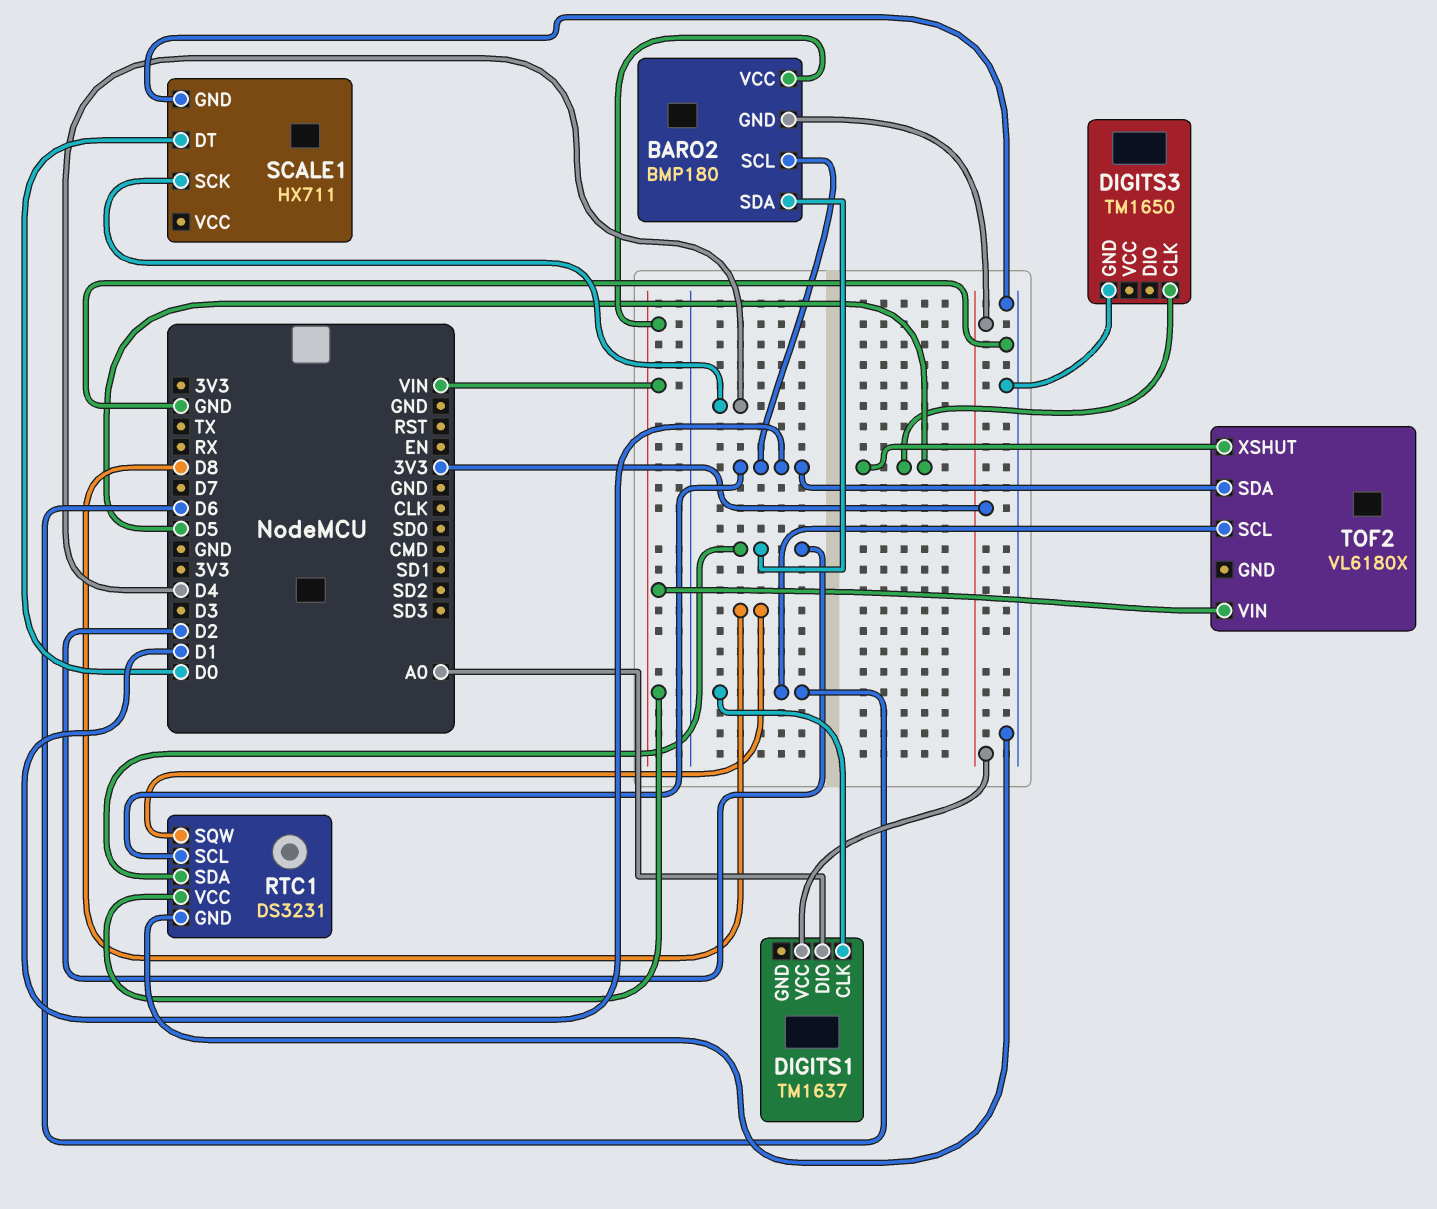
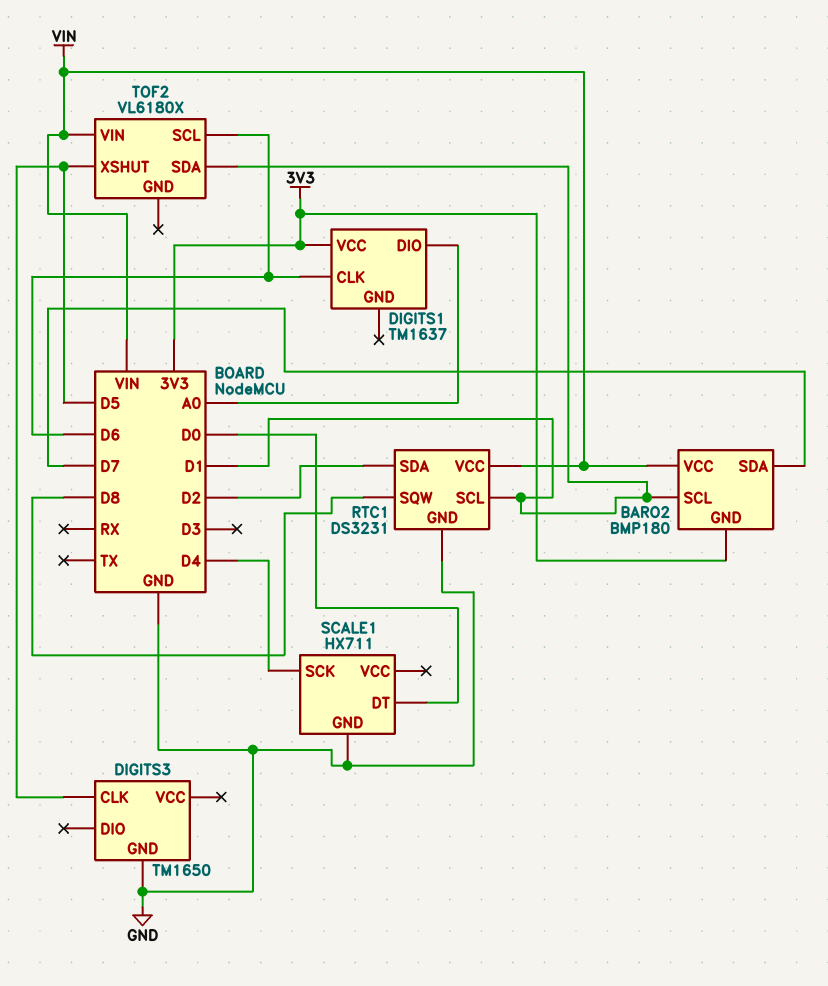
BARO2 pin SDA: D2 -> D7

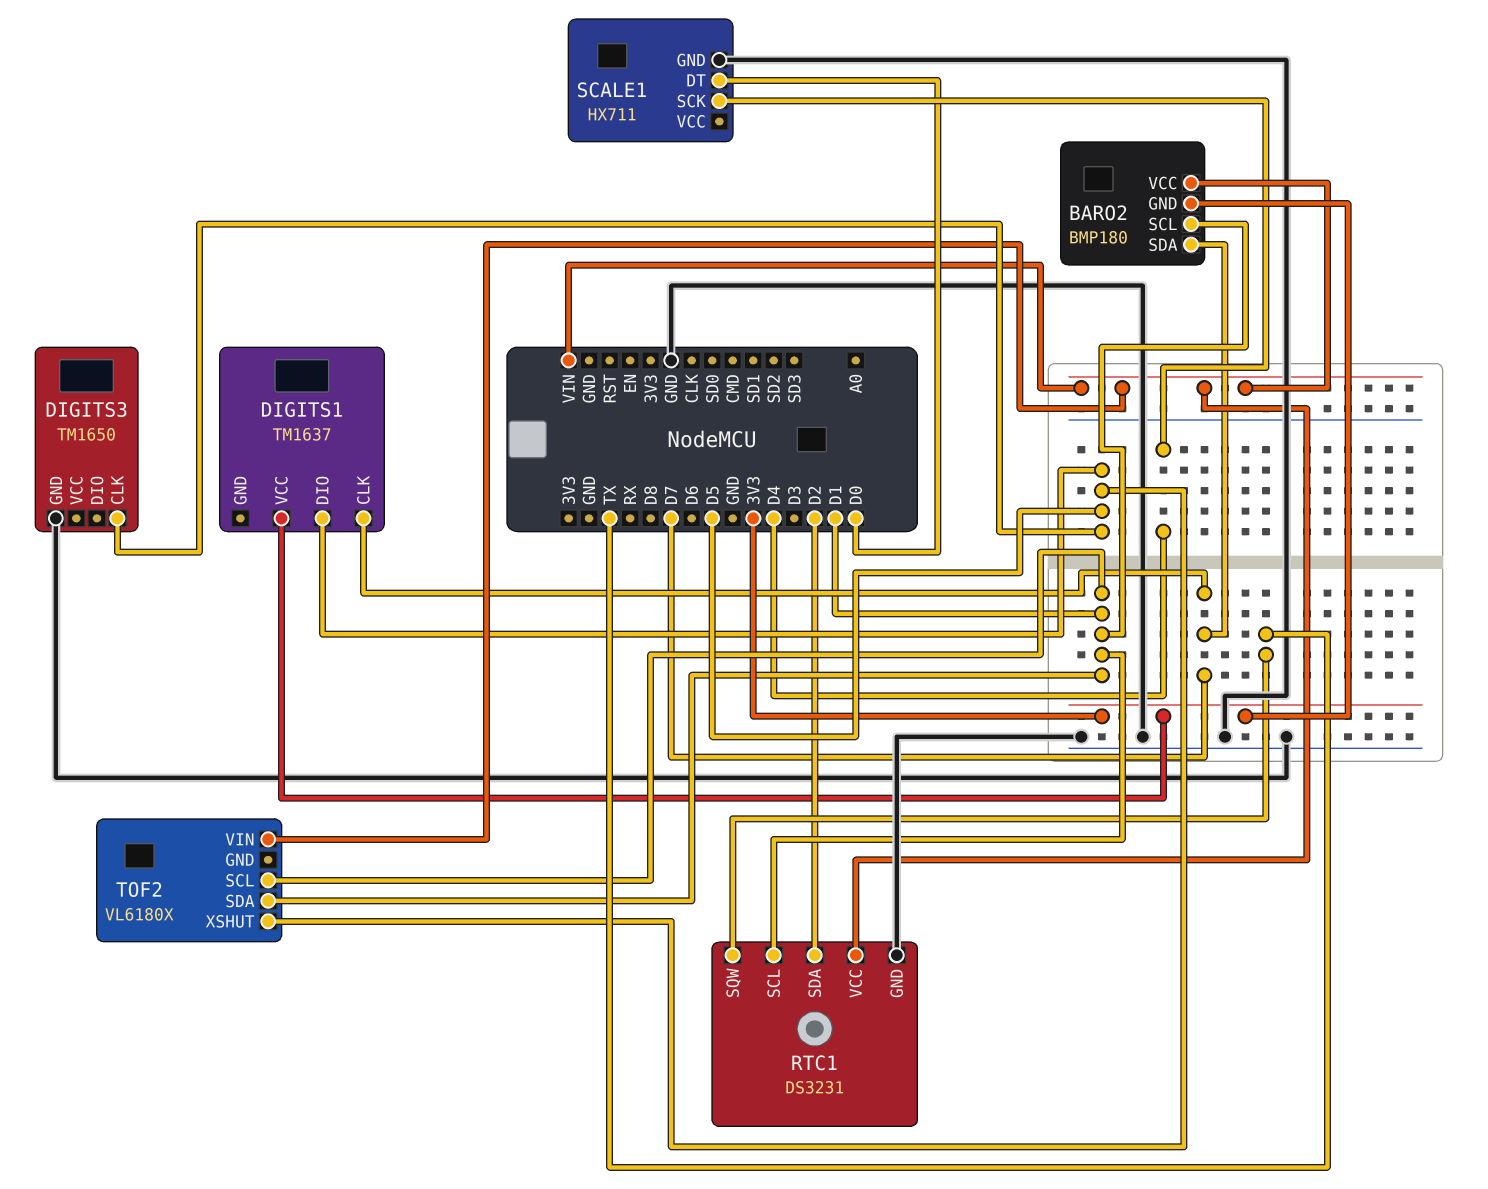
DIGITS1 pin CLK: D6 -> D7
DIGITS1 pin DIO: A0 -> D5
RTC1 pin SQW: D8 -> TX
TOF2 pin SCL: D6 -> D1

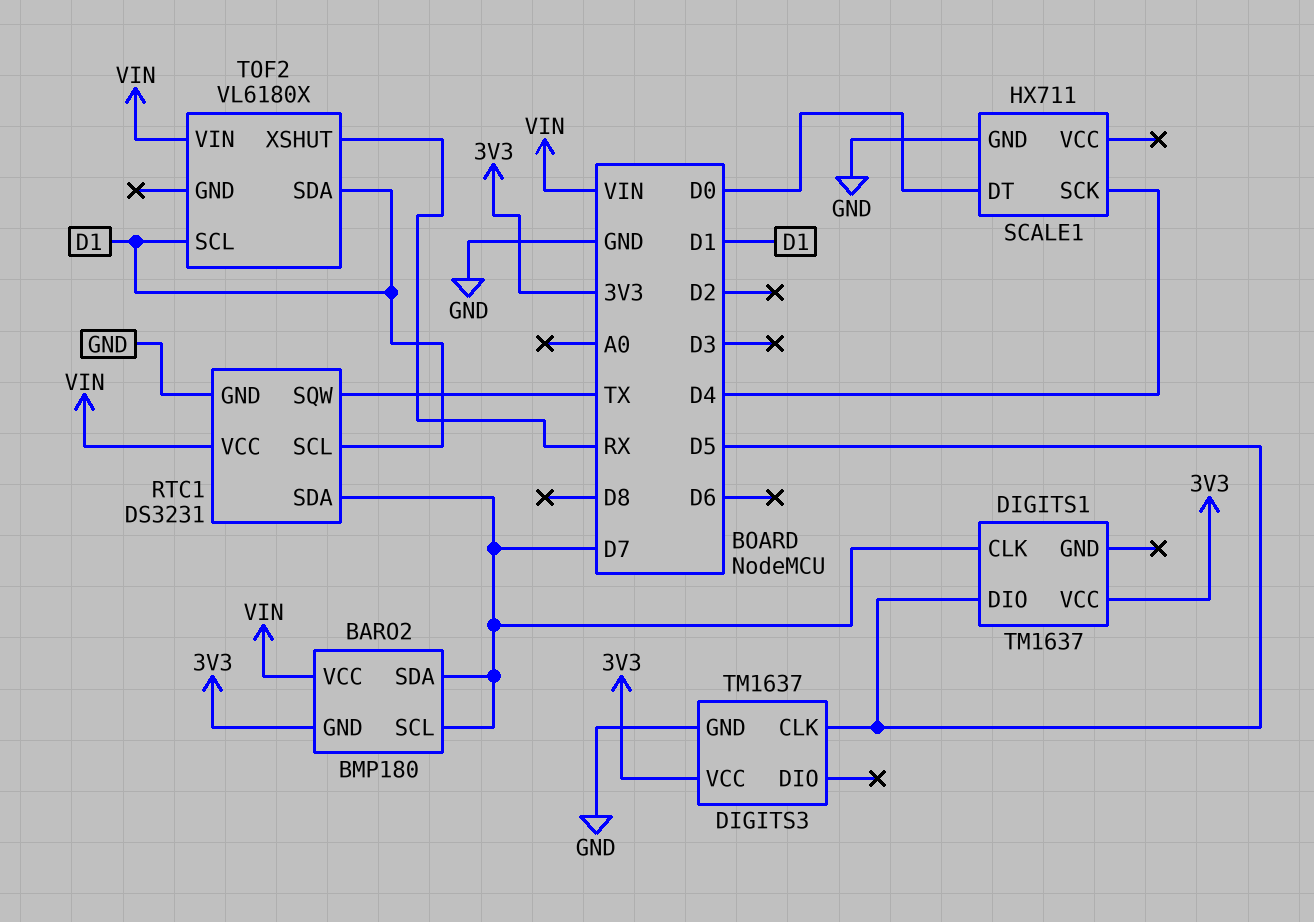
BARO2 pin SCL: D1 -> D7
DIGITS3: TM1650 -> TM1637
DIGITS3 pin VCC: none -> 3V3
RTC1 pin SDA: D2 -> D7
TOF2 pin XSHUT: D5 -> RX

